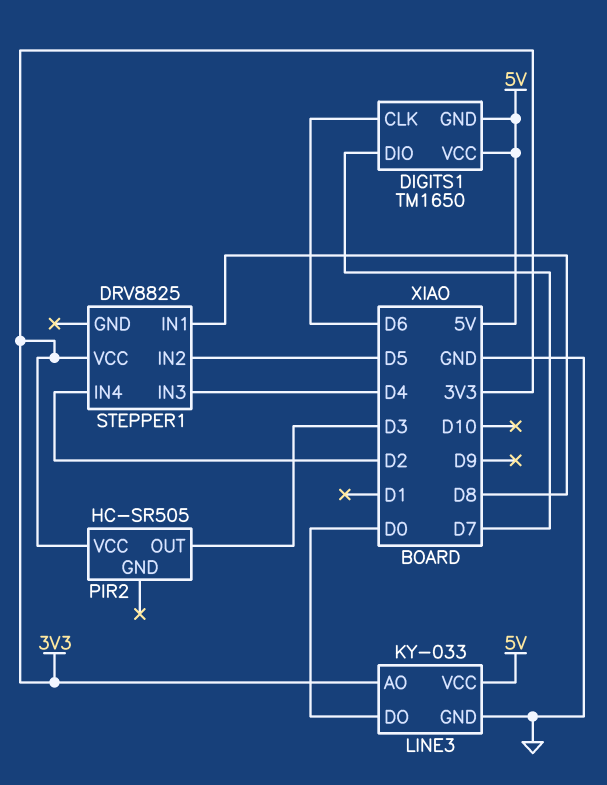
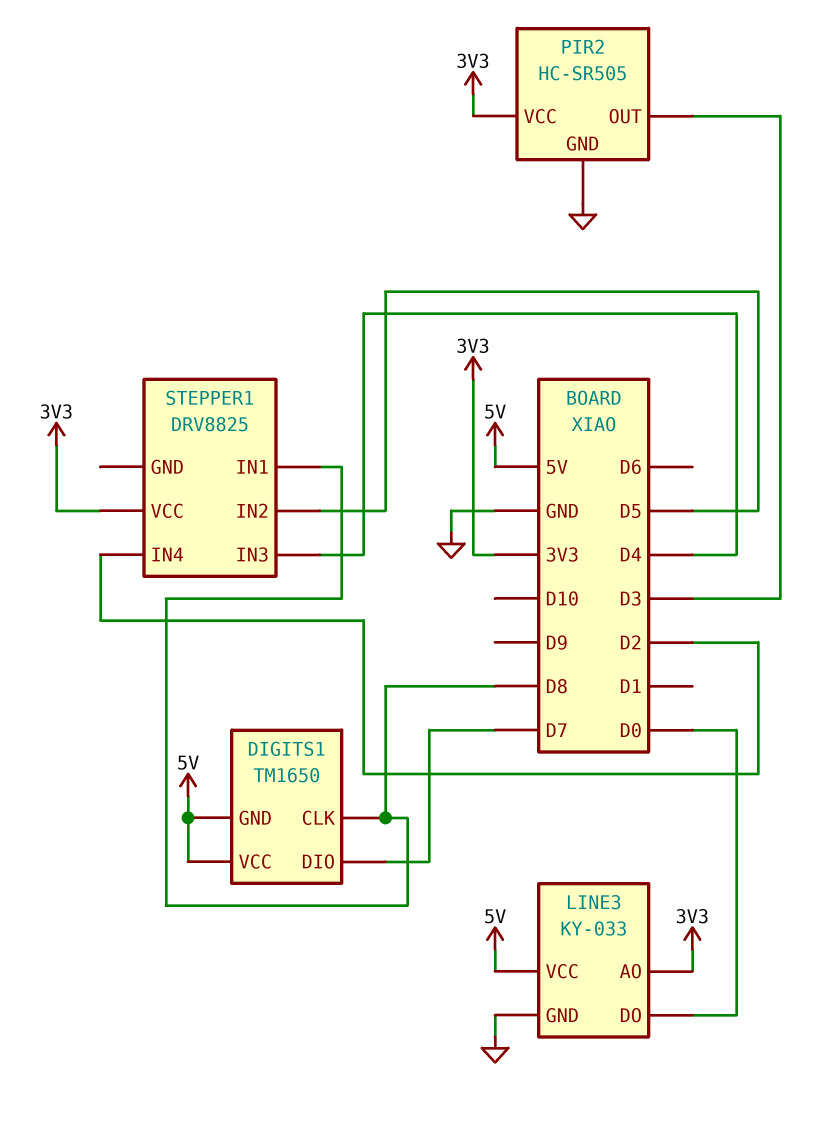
DIGITS1 pin CLK: D6 -> D8
PIR2 pin GND: none -> GND

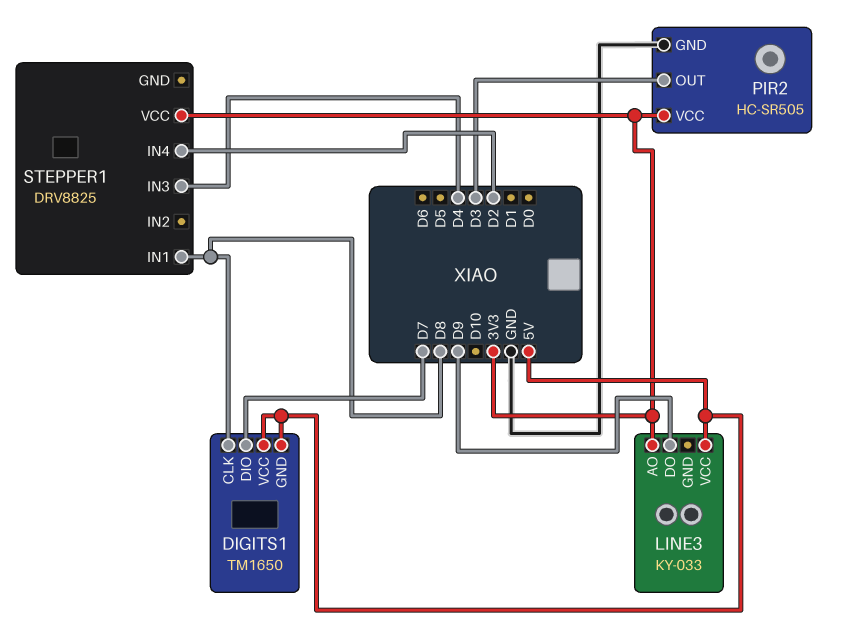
LINE3 pin DO: D0 -> D9
LINE3 pin GND: GND -> none
STEPPER1 pin IN2: D5 -> none

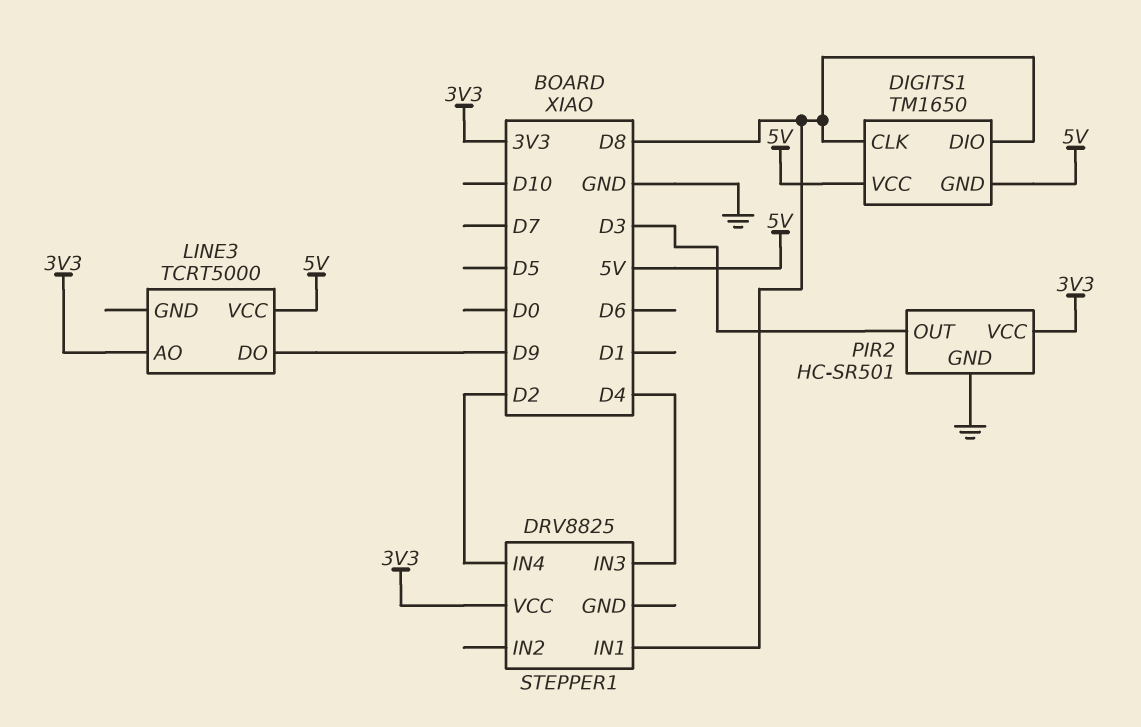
DIGITS1 pin DIO: D7 -> D8
LINE3: KY-033 -> TCRT5000
PIR2: HC-SR505 -> HC-SR501

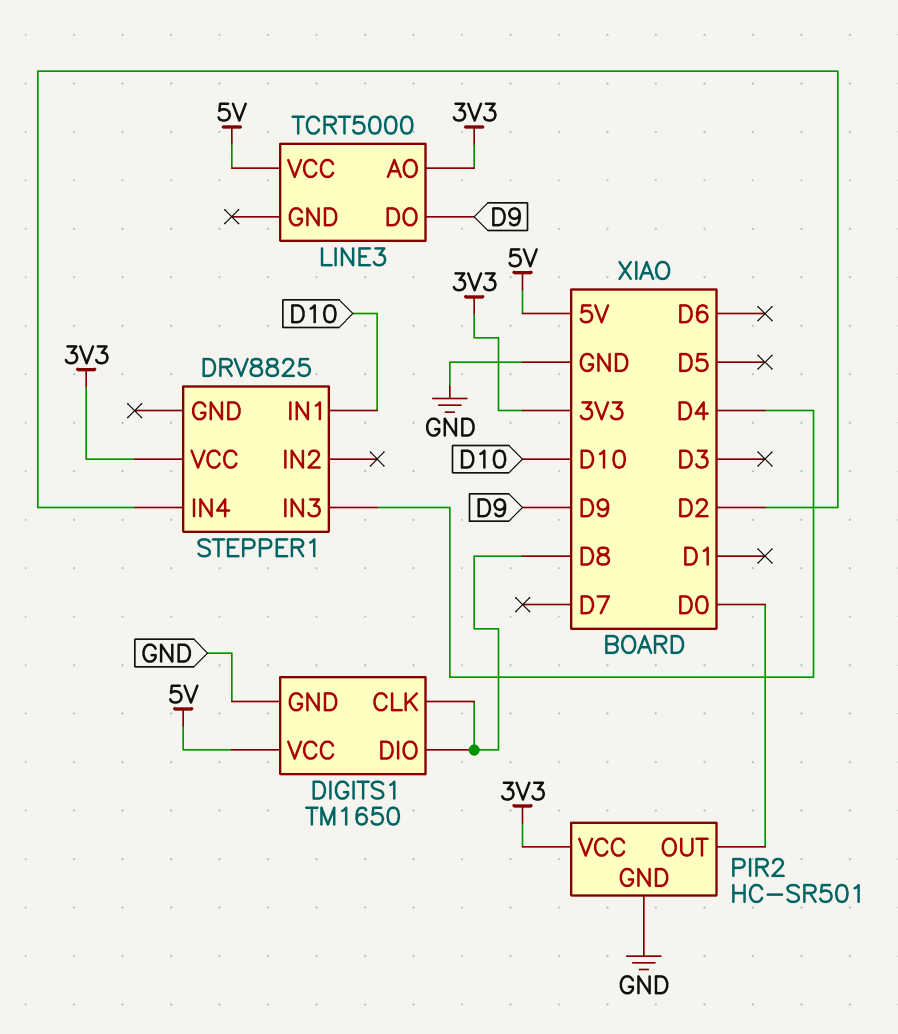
DIGITS1 pin GND: 5V -> GND
PIR2 pin OUT: D3 -> D0
STEPPER1 pin IN1: D8 -> D10

